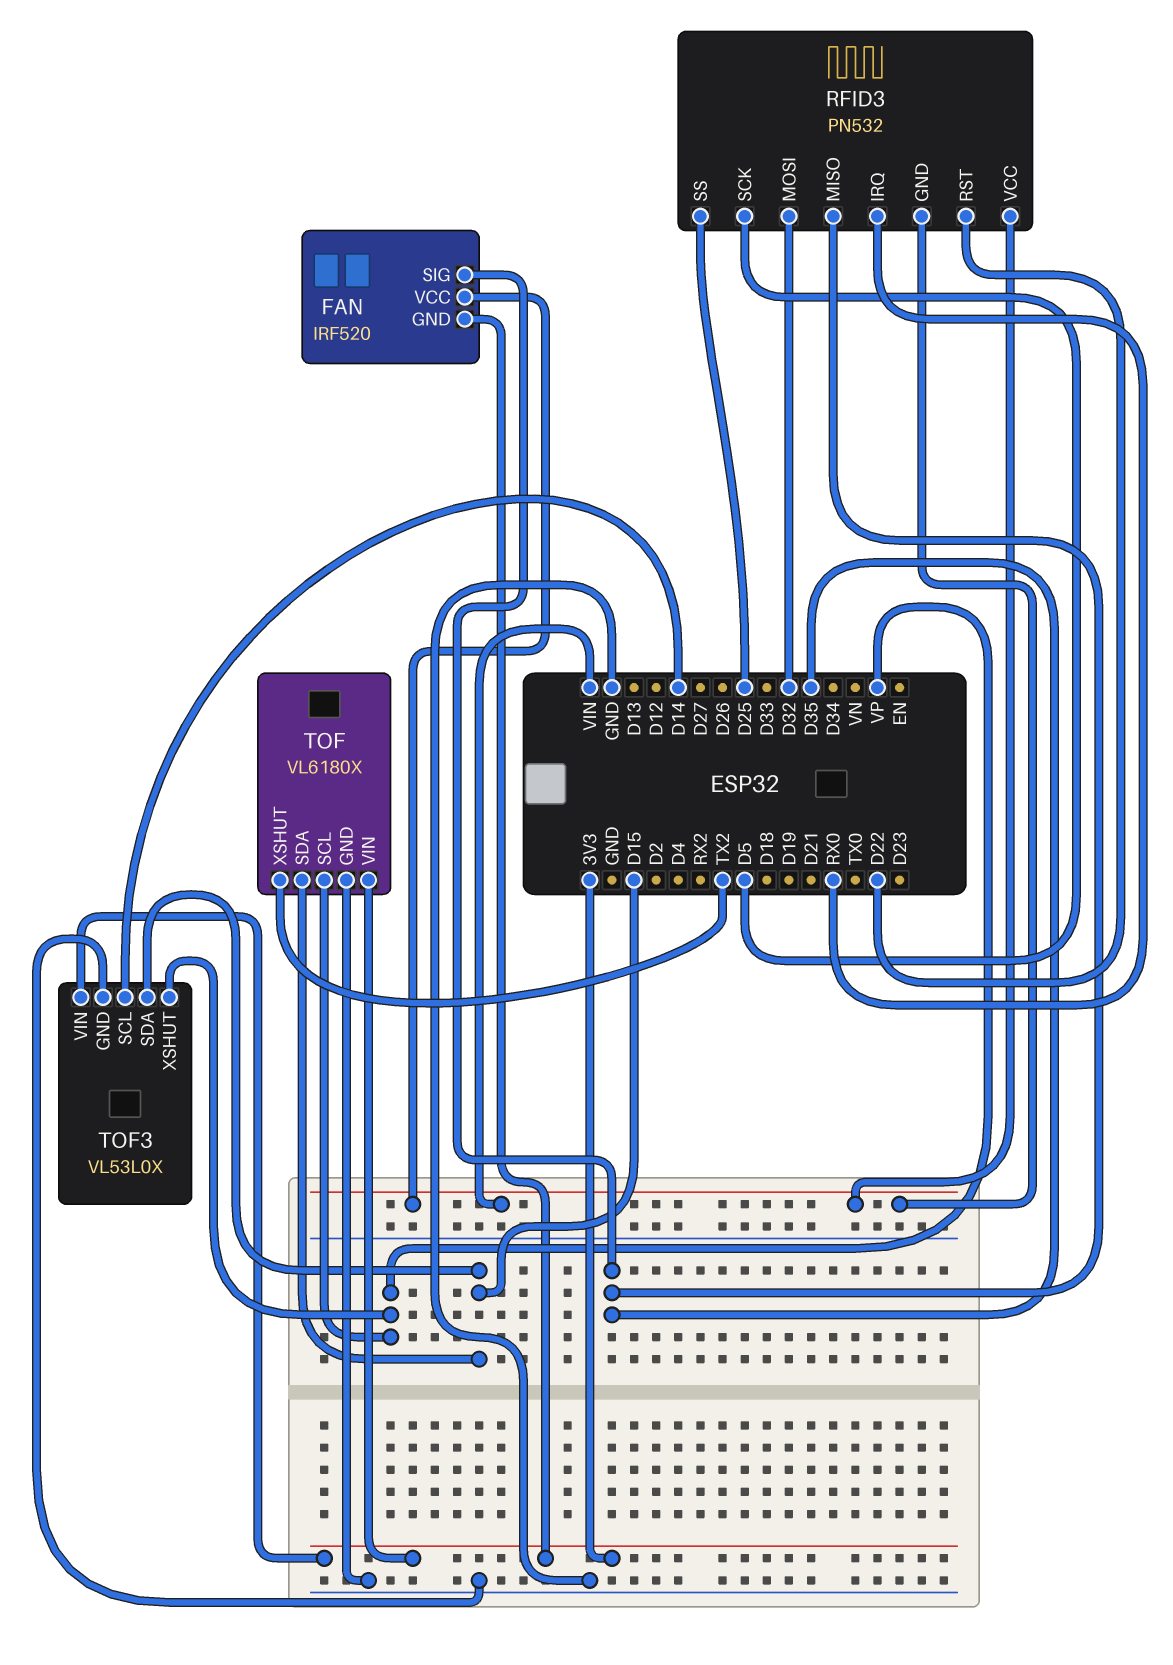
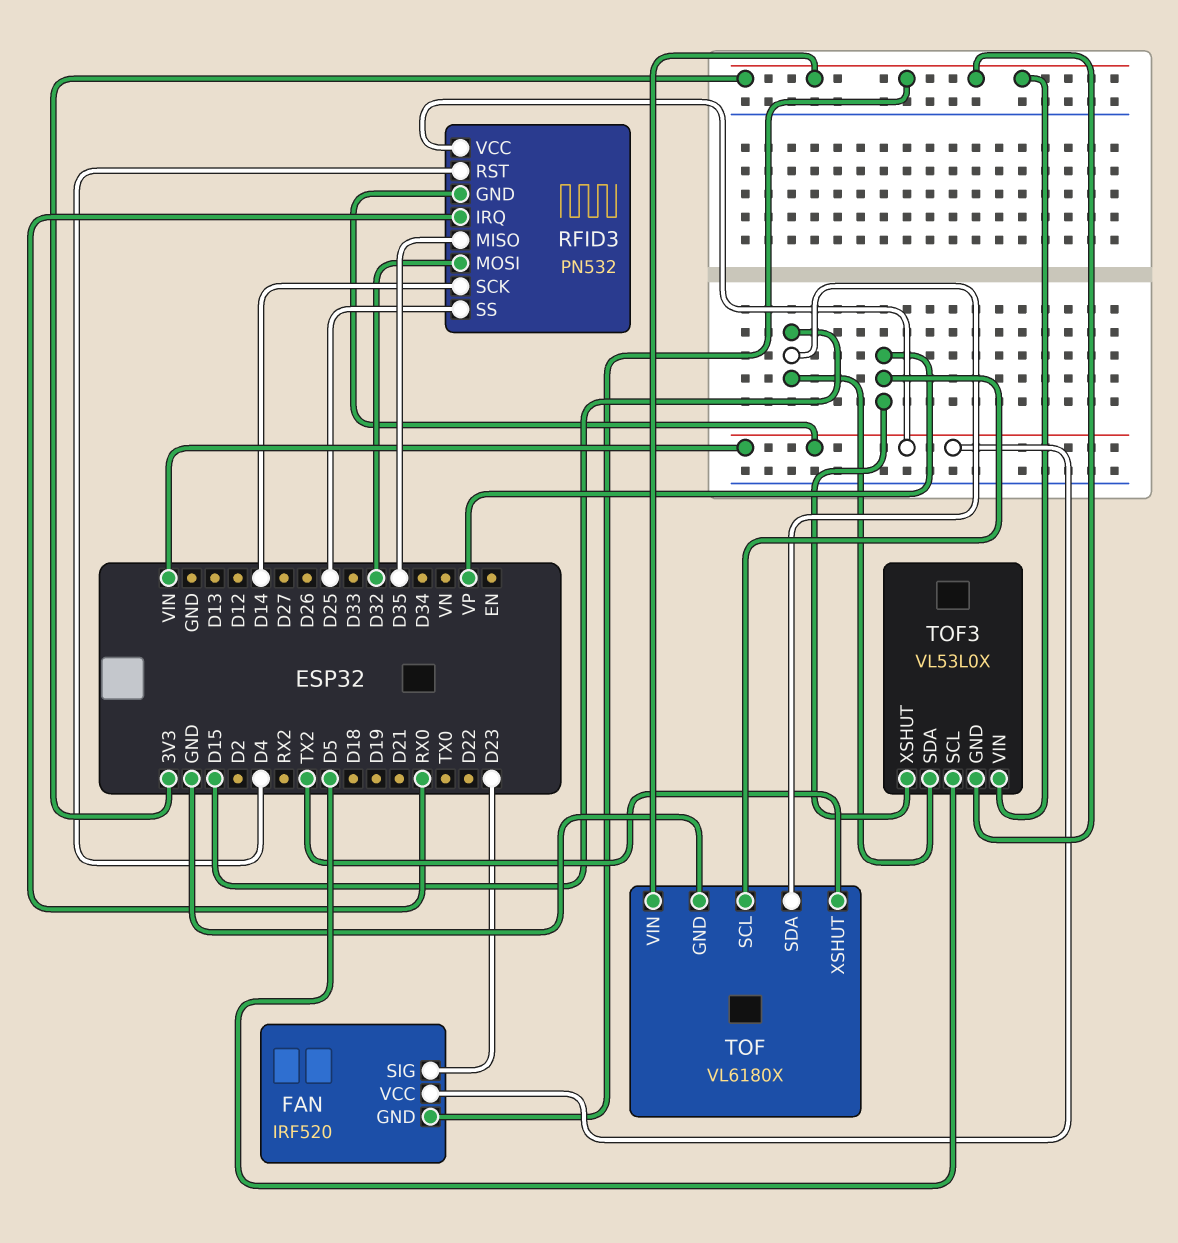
FAN pin SIG: D35 -> D23
RFID3 pin RST: D22 -> D4
RFID3 pin SCK: D5 -> D14
TOF3 pin GND: GND -> 3V3
TOF3 pin SCL: D14 -> D5

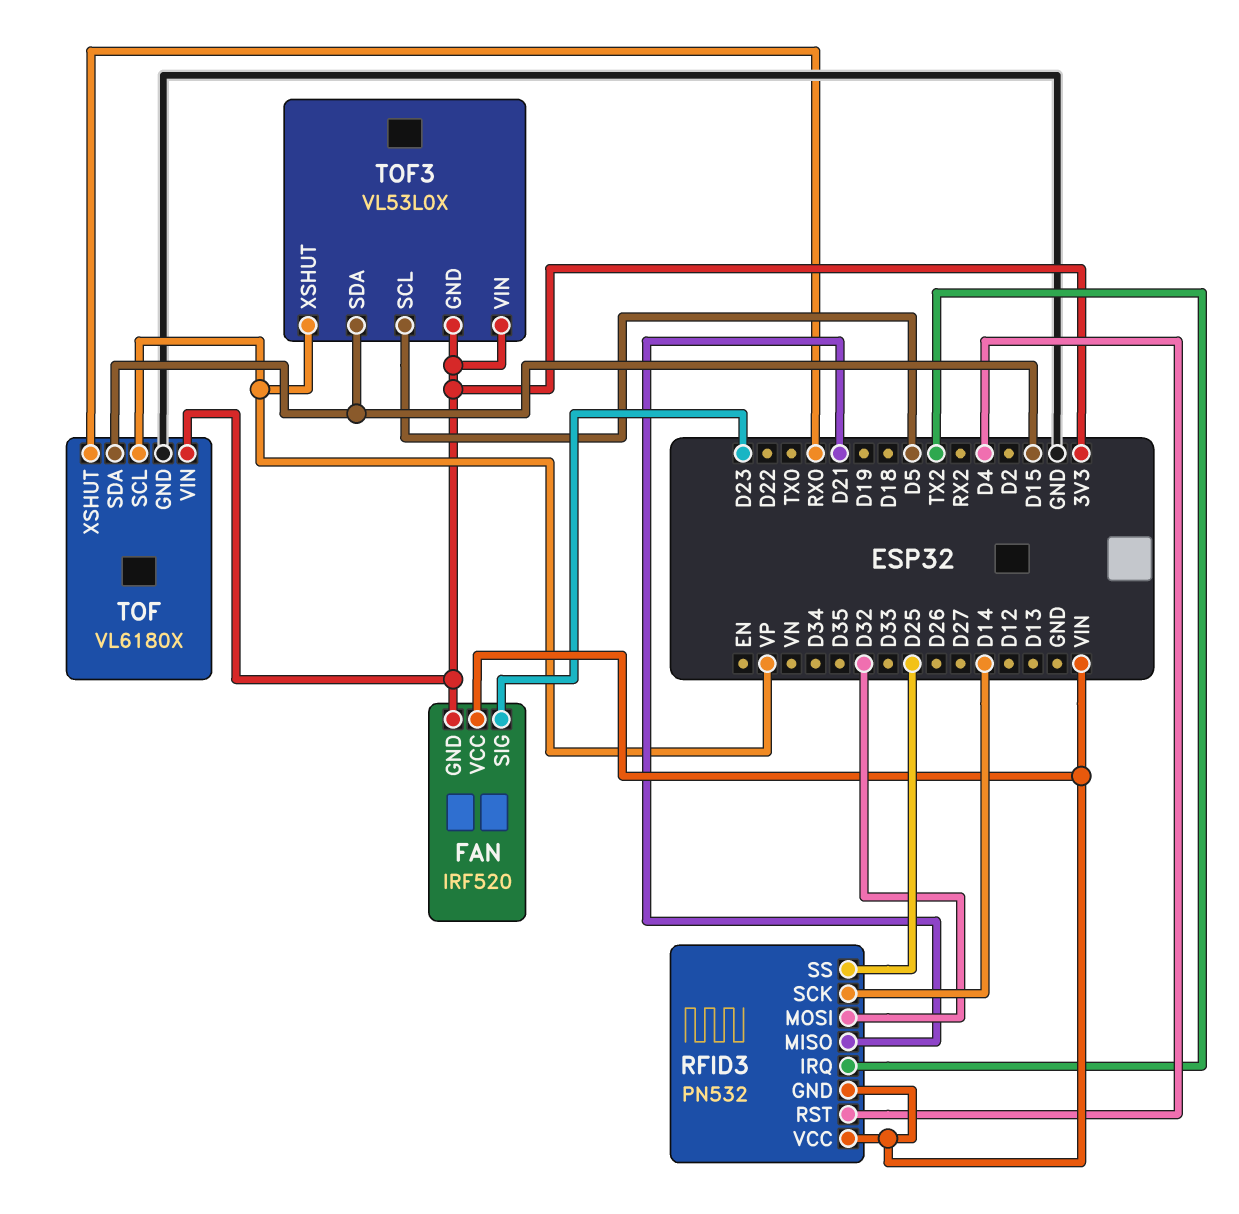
RFID3 pin IRQ: RX0 -> TX2
RFID3 pin MISO: D35 -> D21
TOF pin XSHUT: TX2 -> RX0

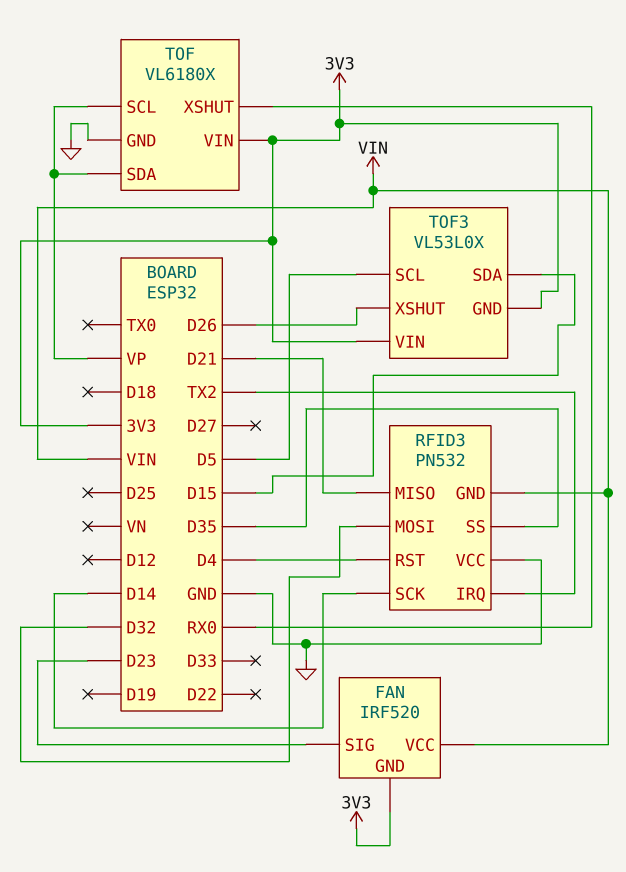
RFID3 pin SS: D25 -> D35
RFID3 pin VCC: VIN -> GND
TOF pin SDA: D15 -> VP
TOF3 pin XSHUT: VP -> D26

